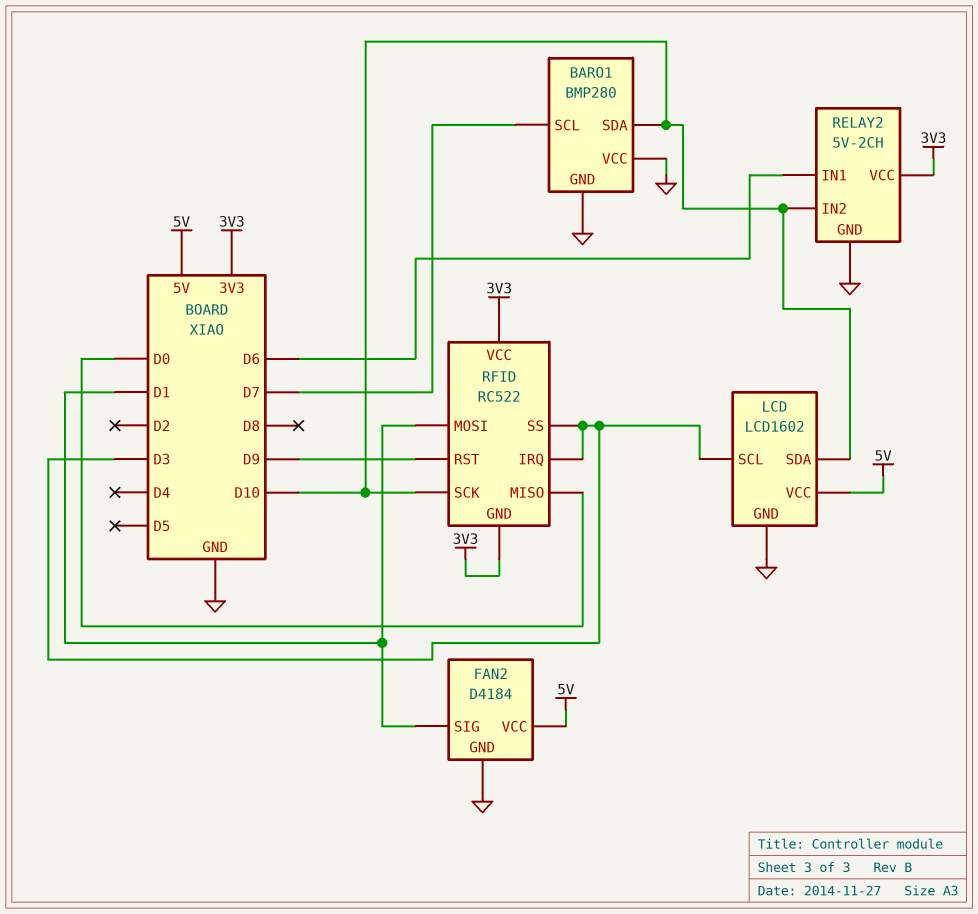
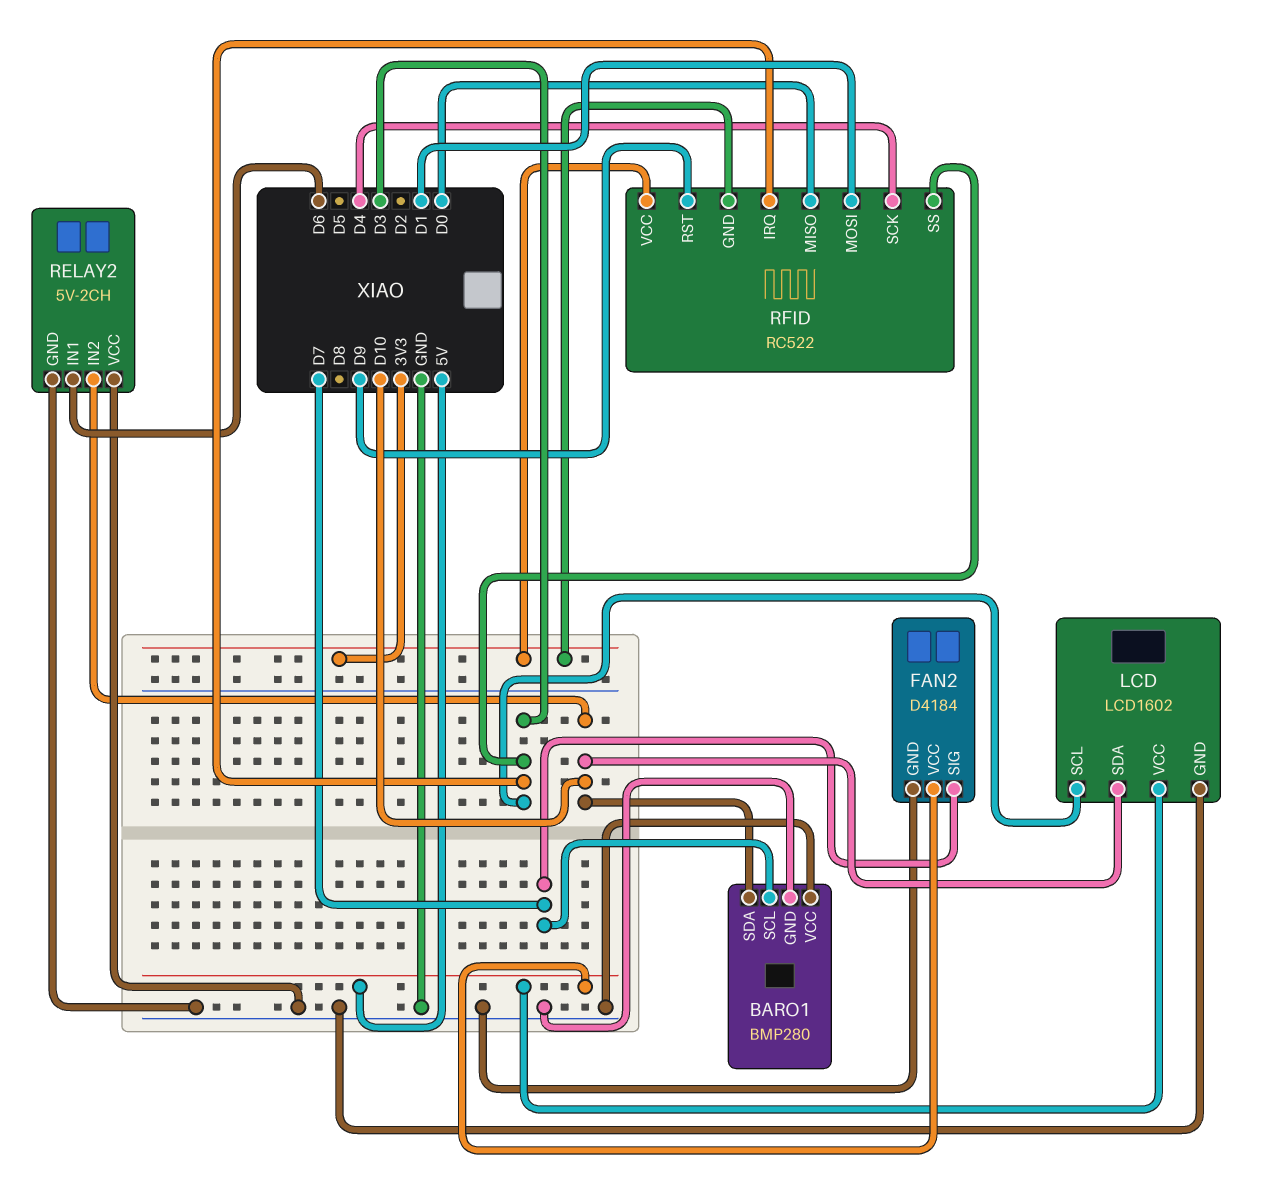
FAN2 pin SIG: D1 -> D7
RELAY2 pin VCC: 3V3 -> GND
RFID pin SCK: D10 -> D4

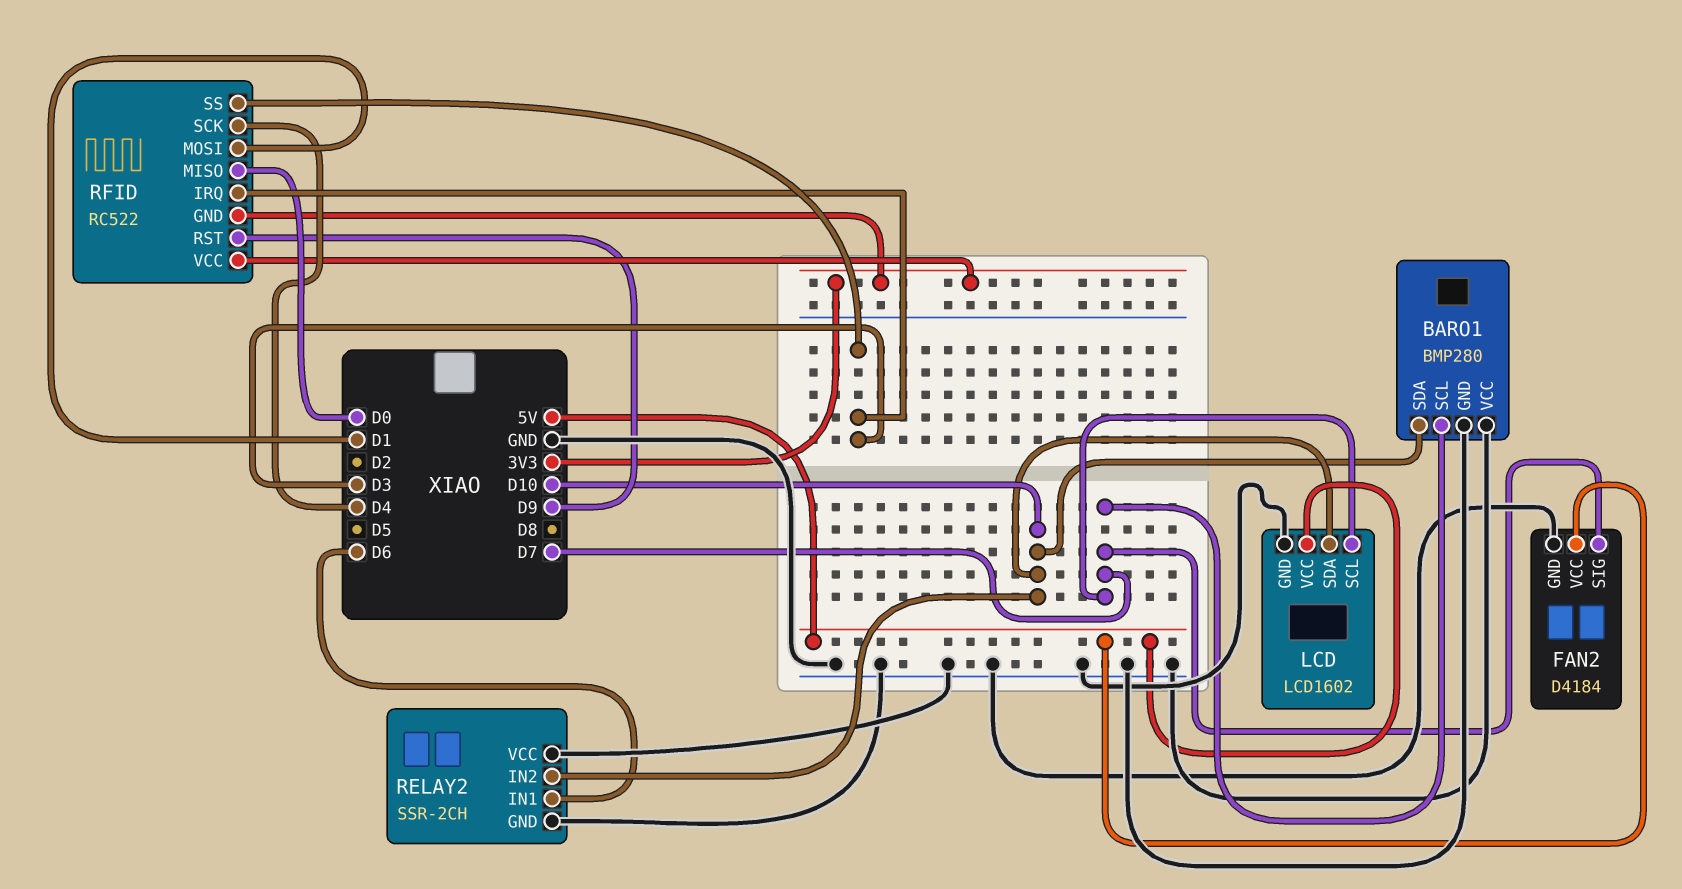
LCD pin SCL: D3 -> D7
RELAY2: 5V-2CH -> SSR-2CH

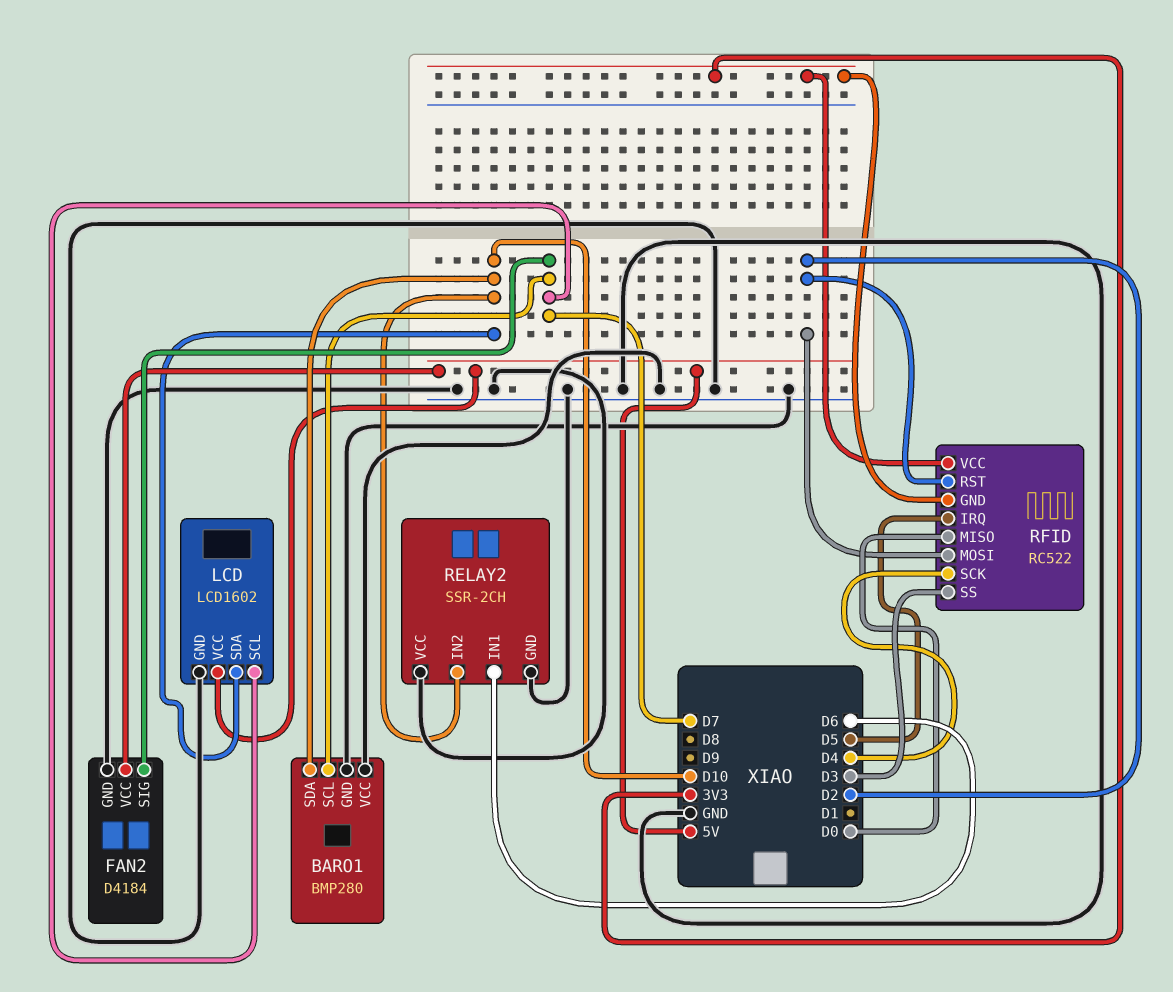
RFID pin IRQ: D3 -> D5
RFID pin MOSI: D1 -> D2
RFID pin RST: D9 -> D2

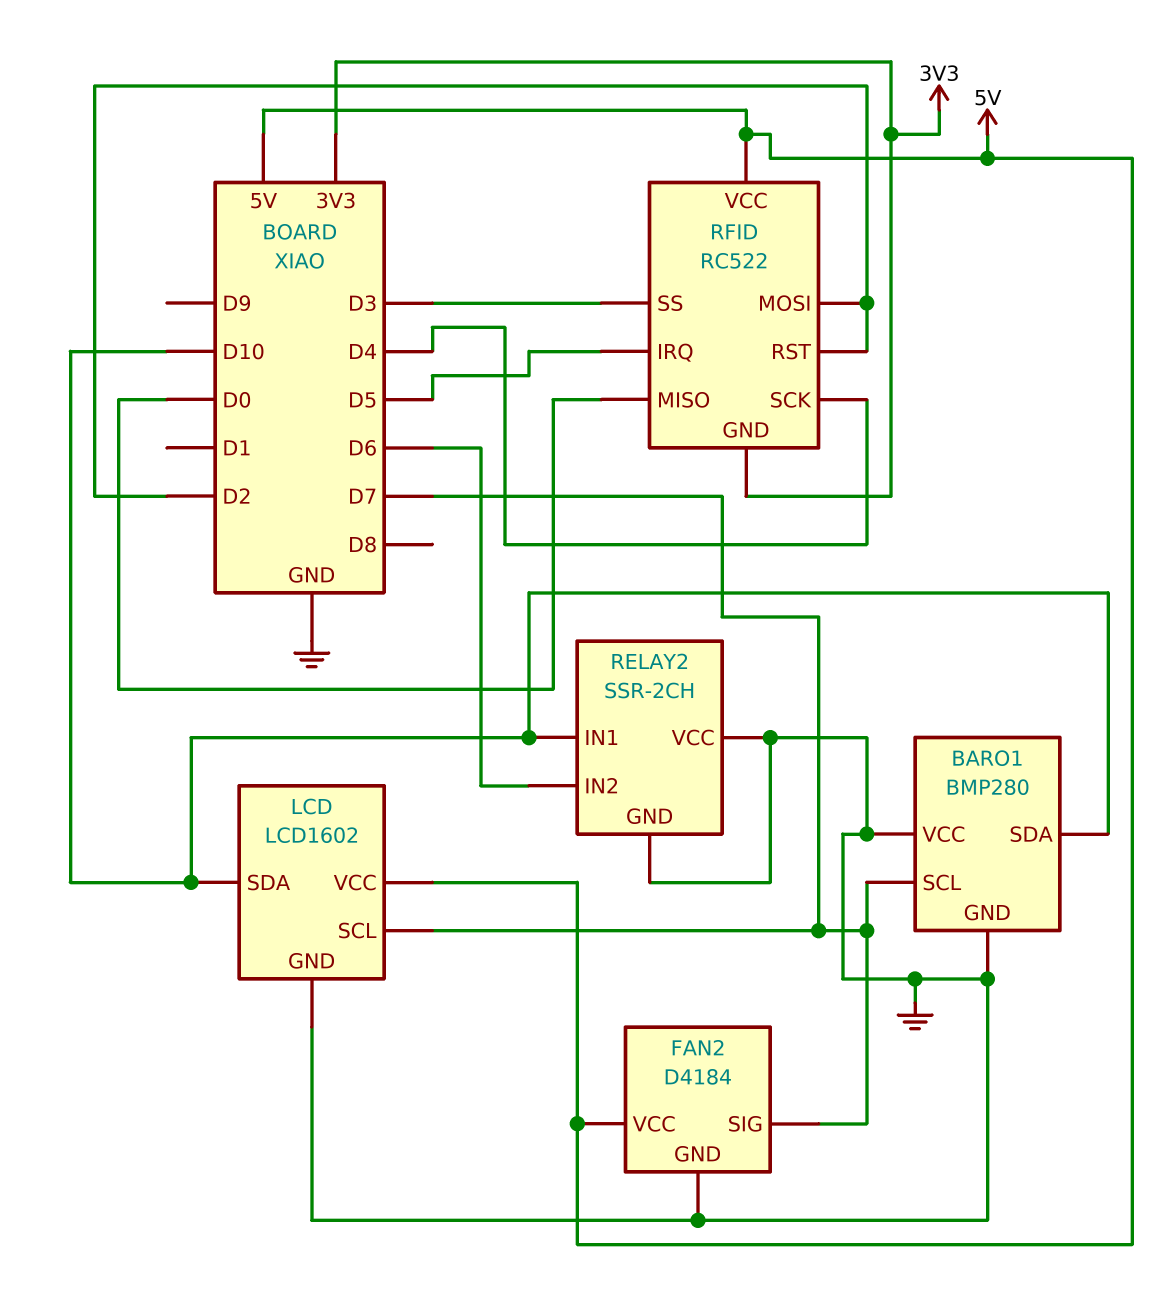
RELAY2 pin IN1: D6 -> D10
RELAY2 pin IN2: D10 -> D6
RFID pin VCC: 3V3 -> 5V

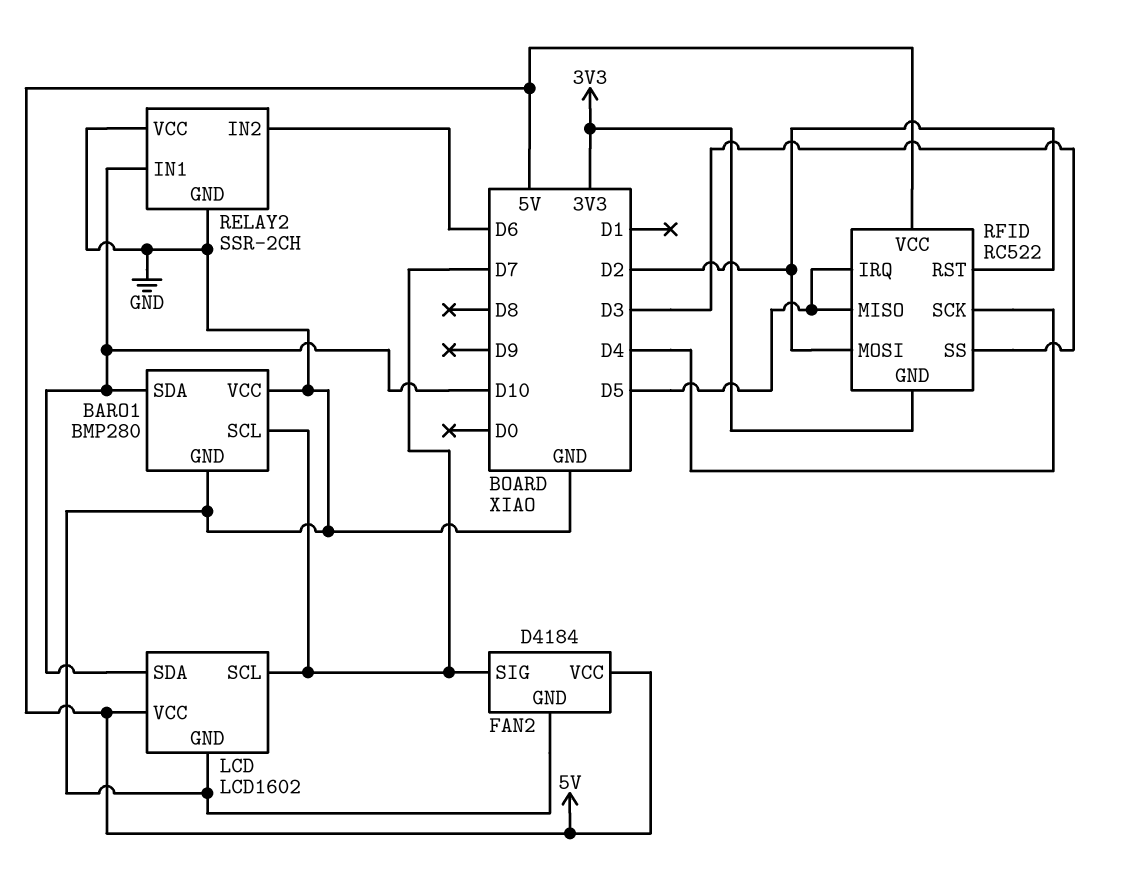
RFID pin MISO: D0 -> D5

